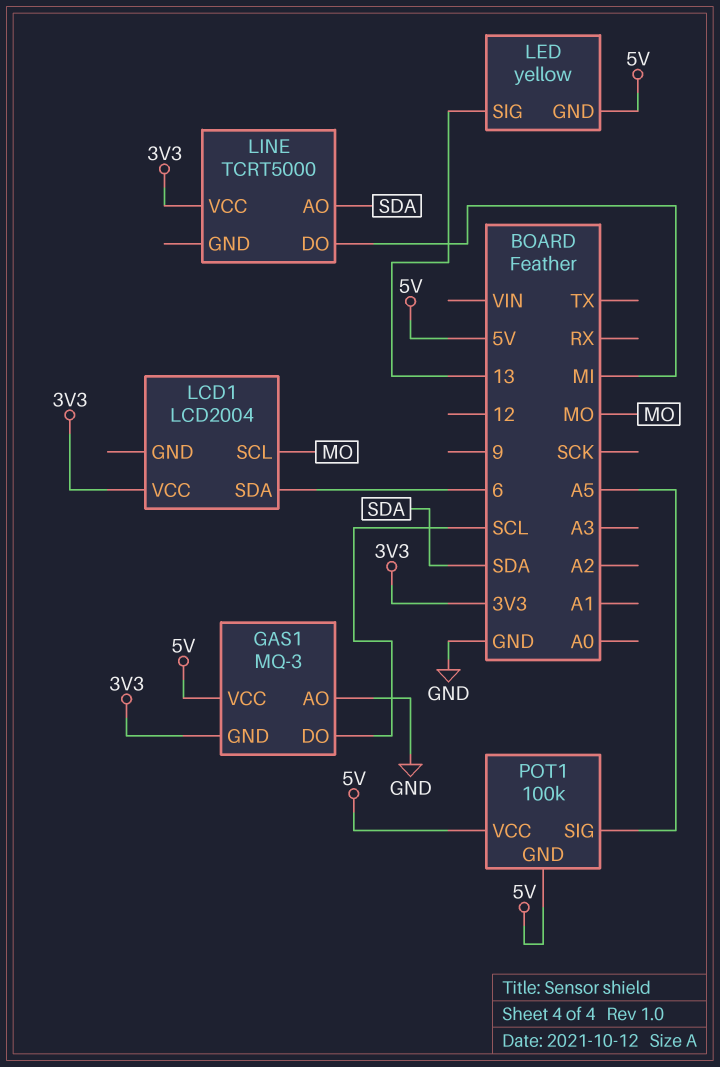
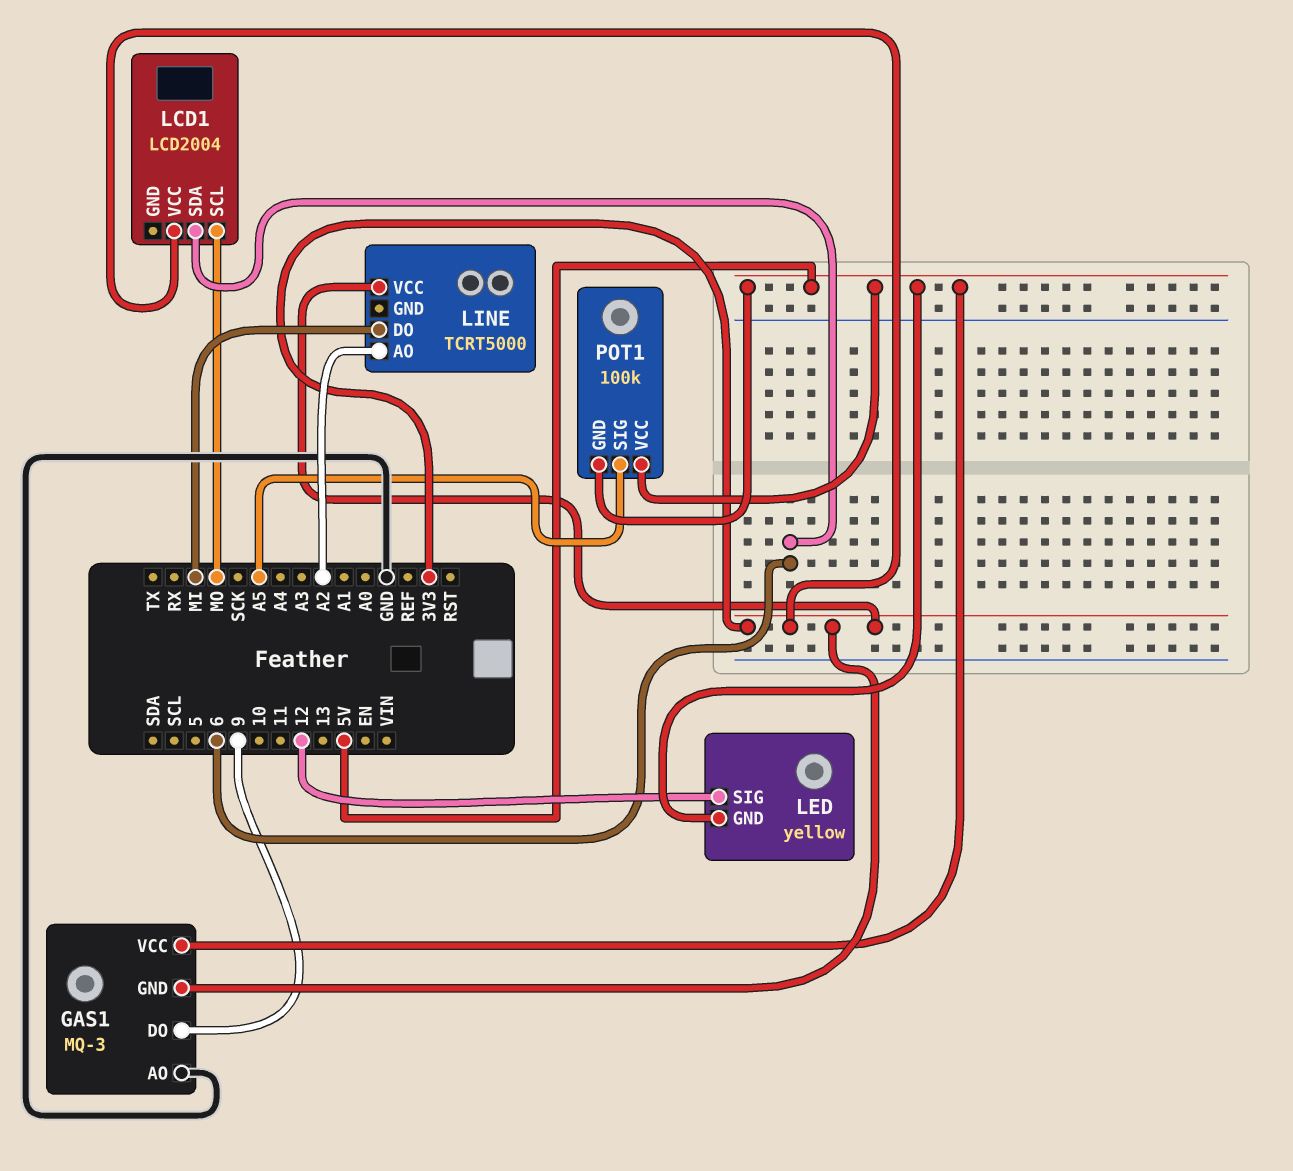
GAS1 pin DO: SCL -> 9
LED pin SIG: 13 -> 12
LINE pin AO: SDA -> A2

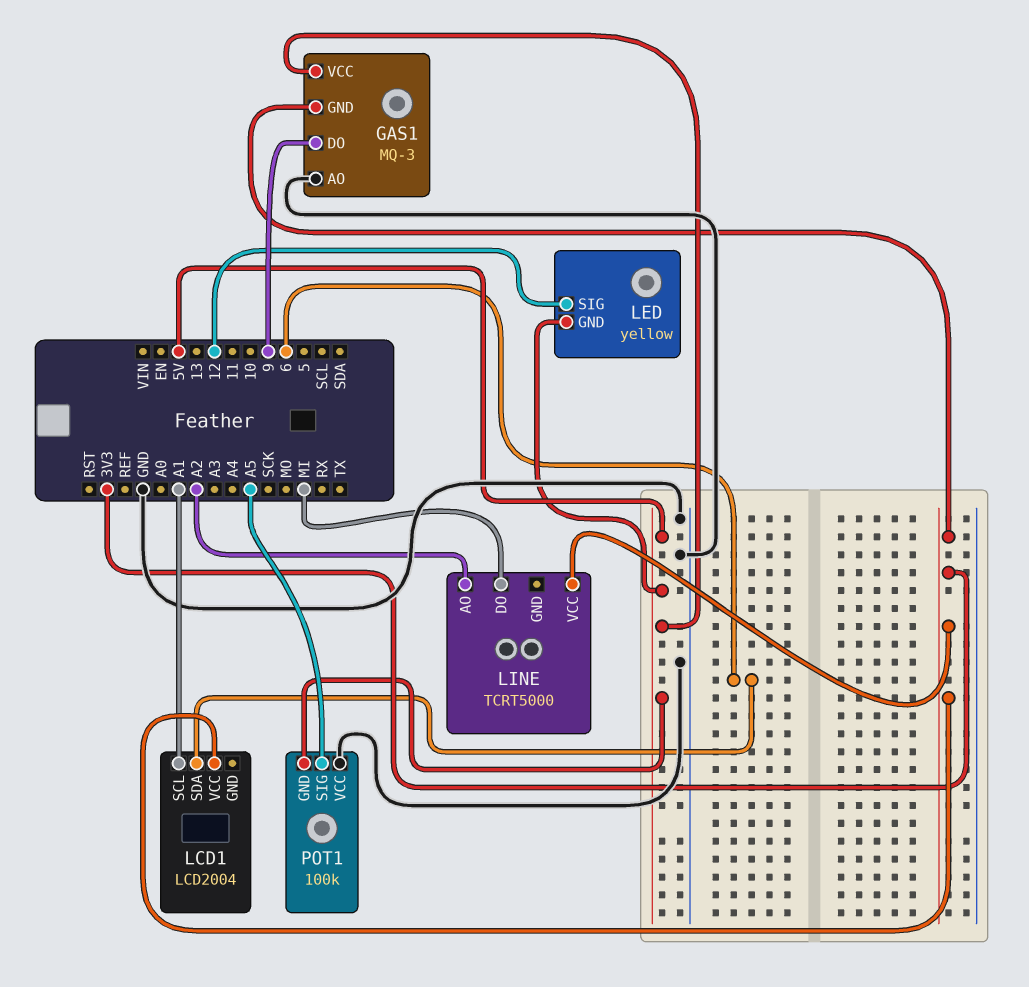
LCD1 pin SCL: MO -> A1
POT1 pin VCC: 5V -> GND

